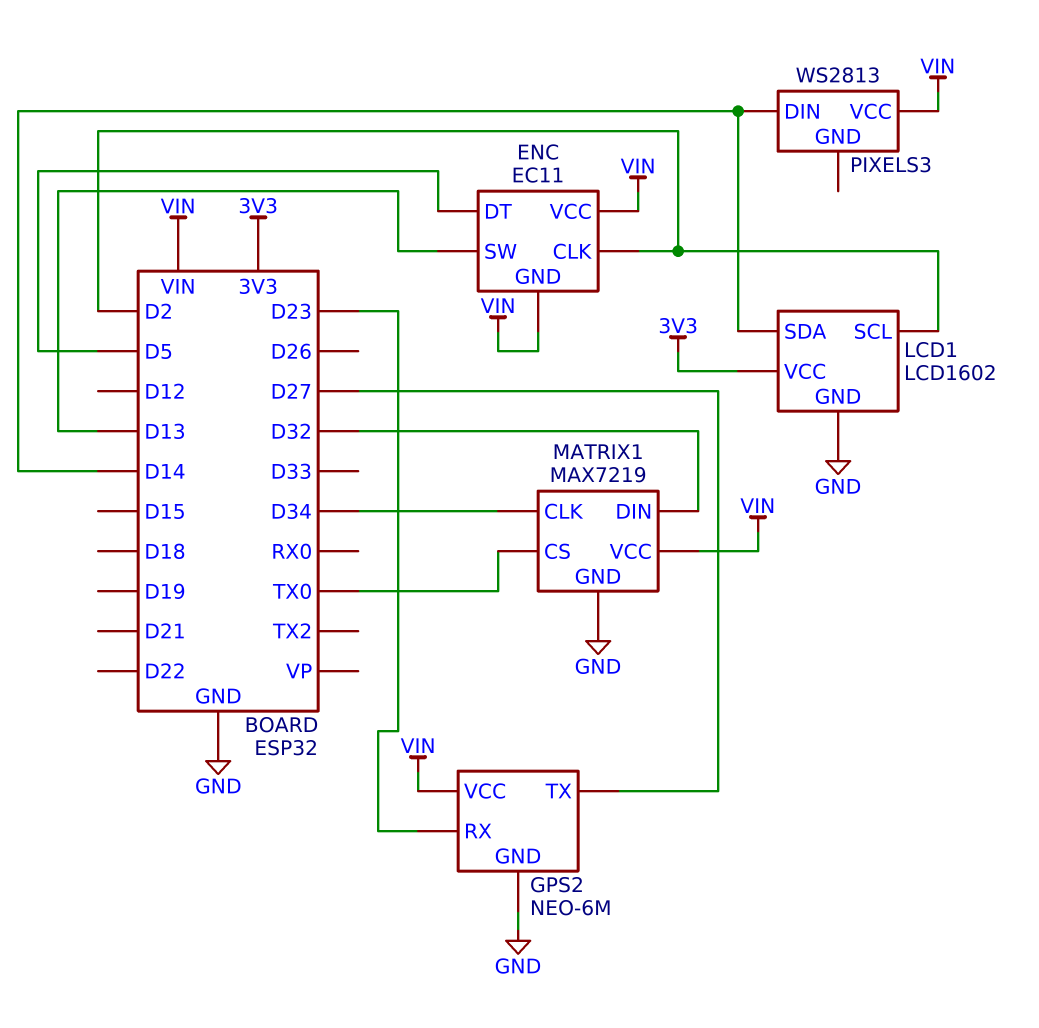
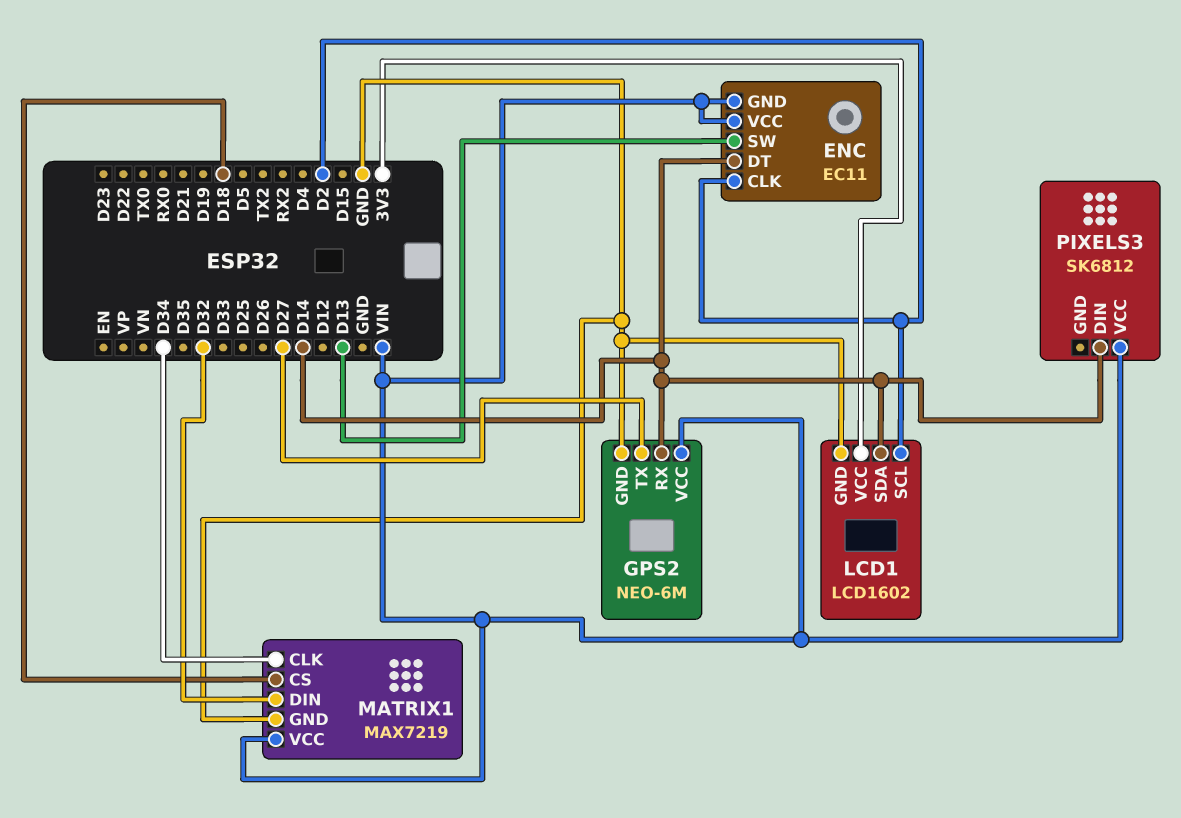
ENC pin DT: D5 -> D14
GPS2 pin RX: D23 -> D14
MATRIX1 pin CS: TX0 -> D18
PIXELS3: WS2813 -> SK6812

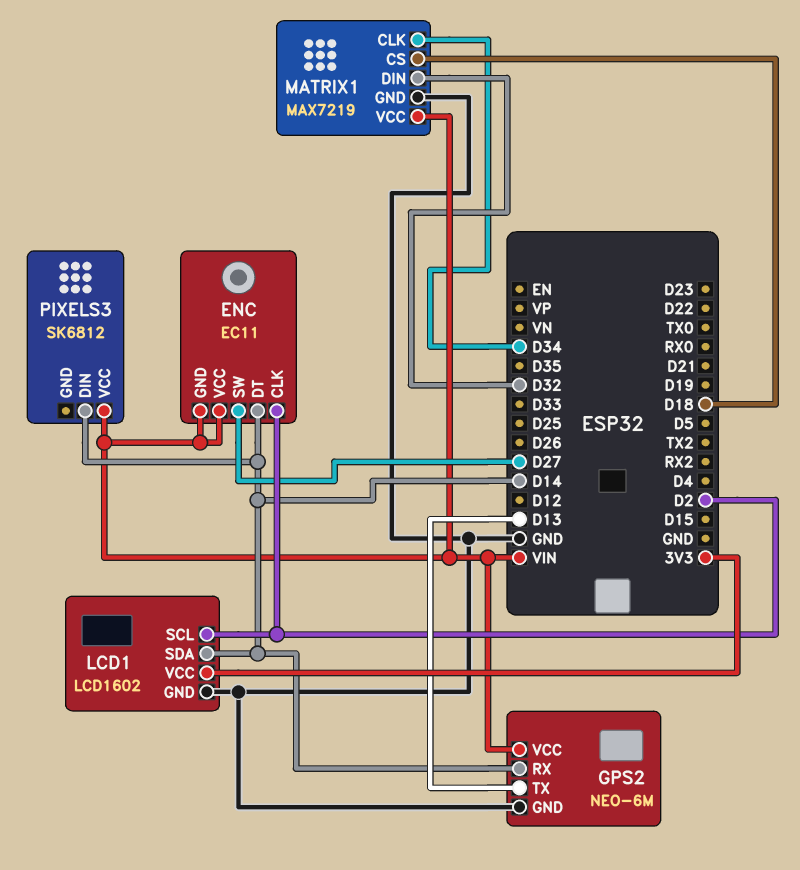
ENC pin SW: D13 -> D27
GPS2 pin TX: D27 -> D13

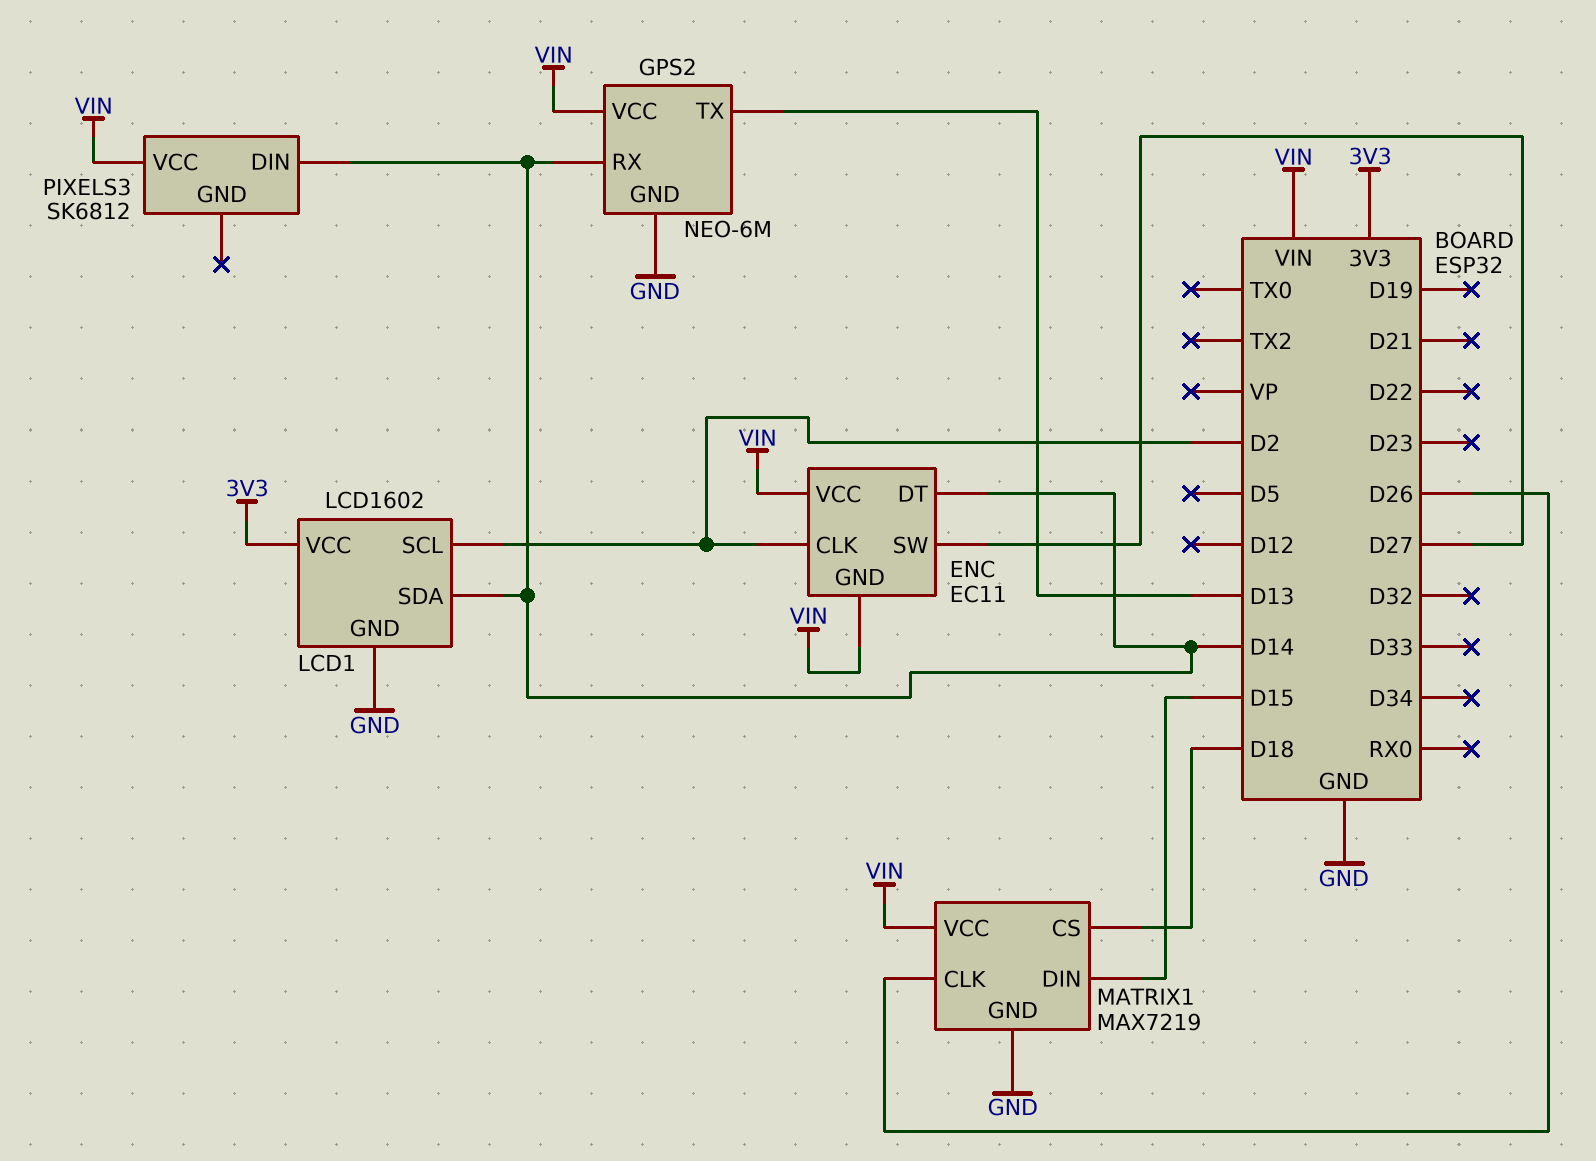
MATRIX1 pin CLK: D34 -> D26
MATRIX1 pin DIN: D32 -> D15

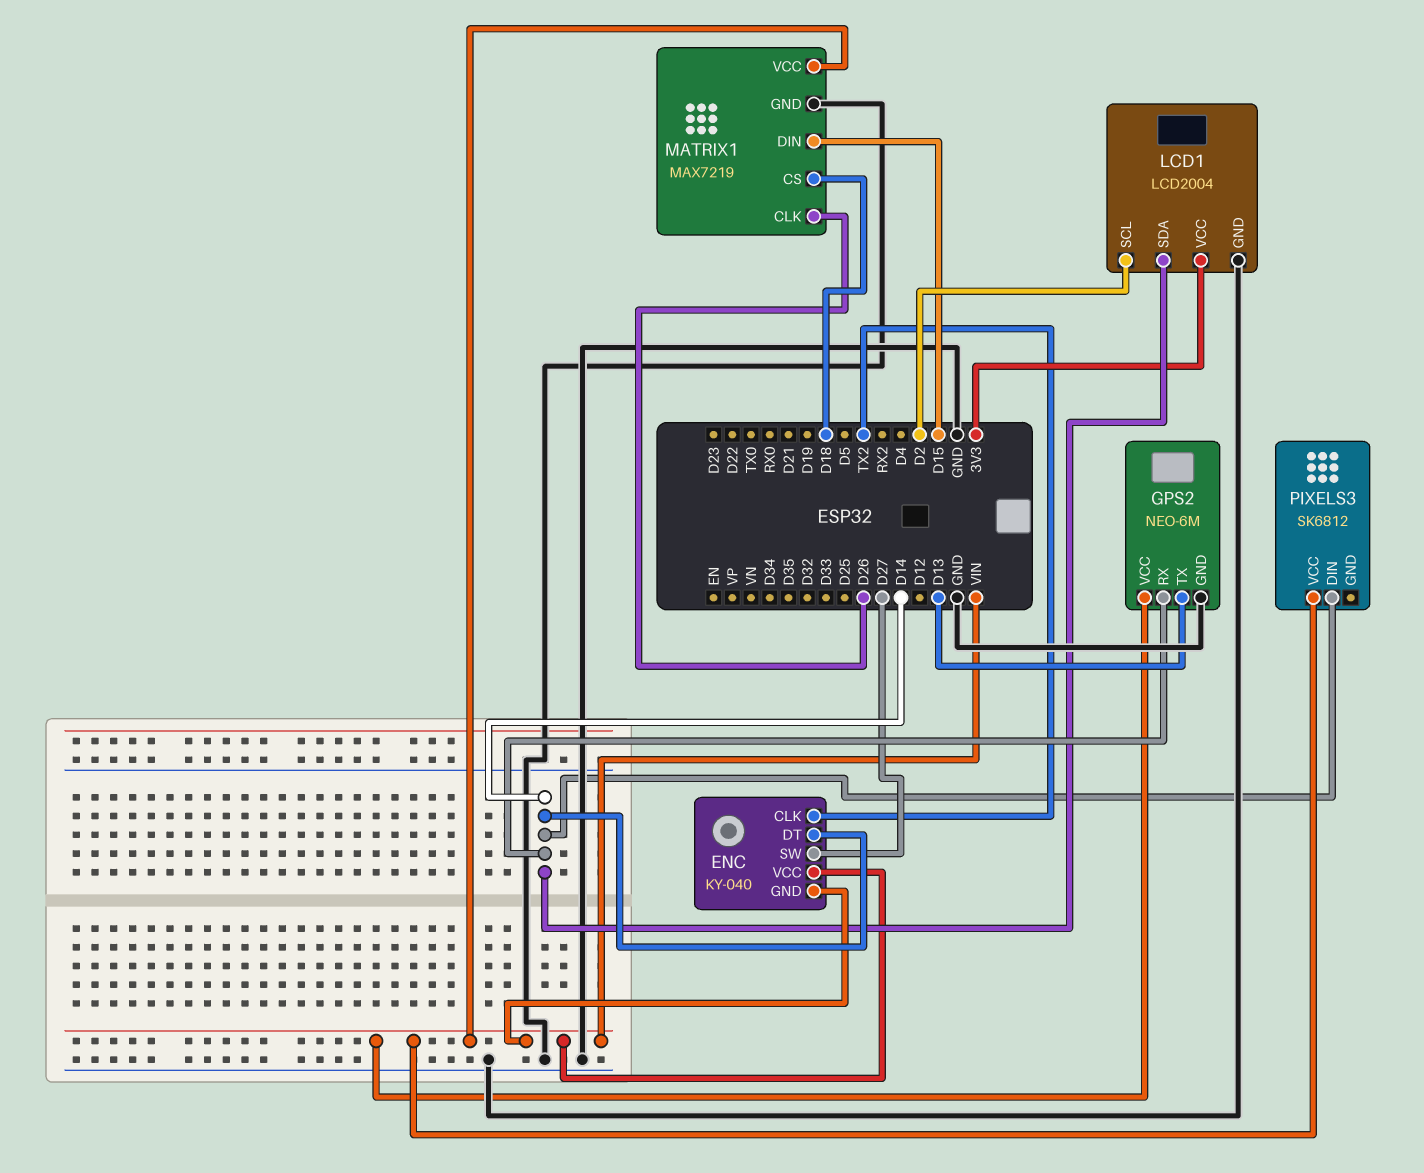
ENC: EC11 -> KY-040
ENC pin CLK: D2 -> TX2
LCD1: LCD1602 -> LCD2004

